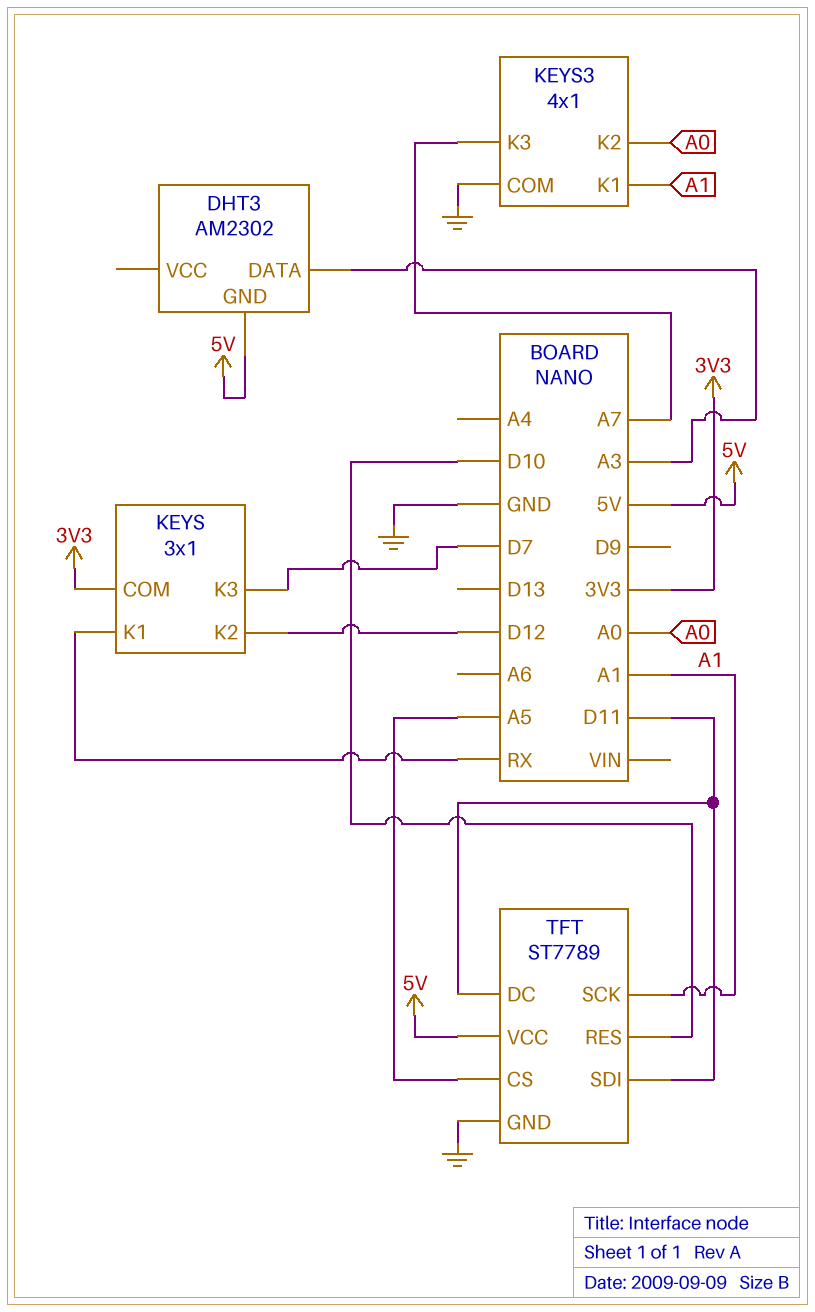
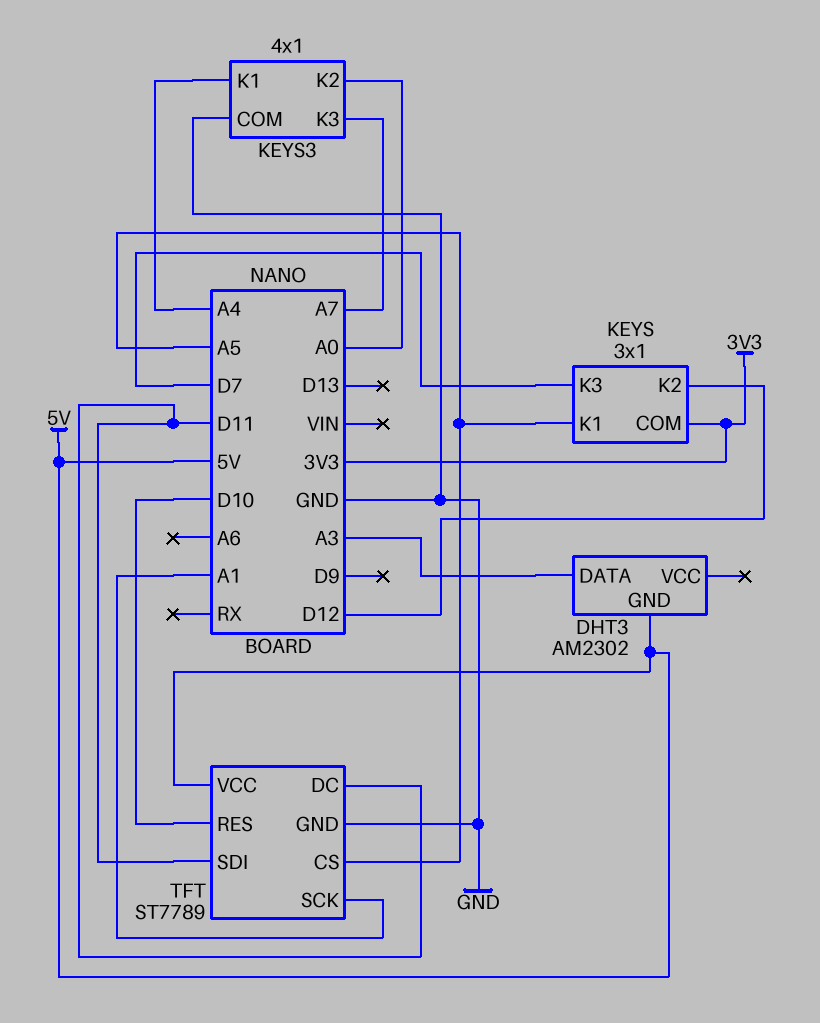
KEYS pin K1: RX -> A5
KEYS3 pin K1: A1 -> A4

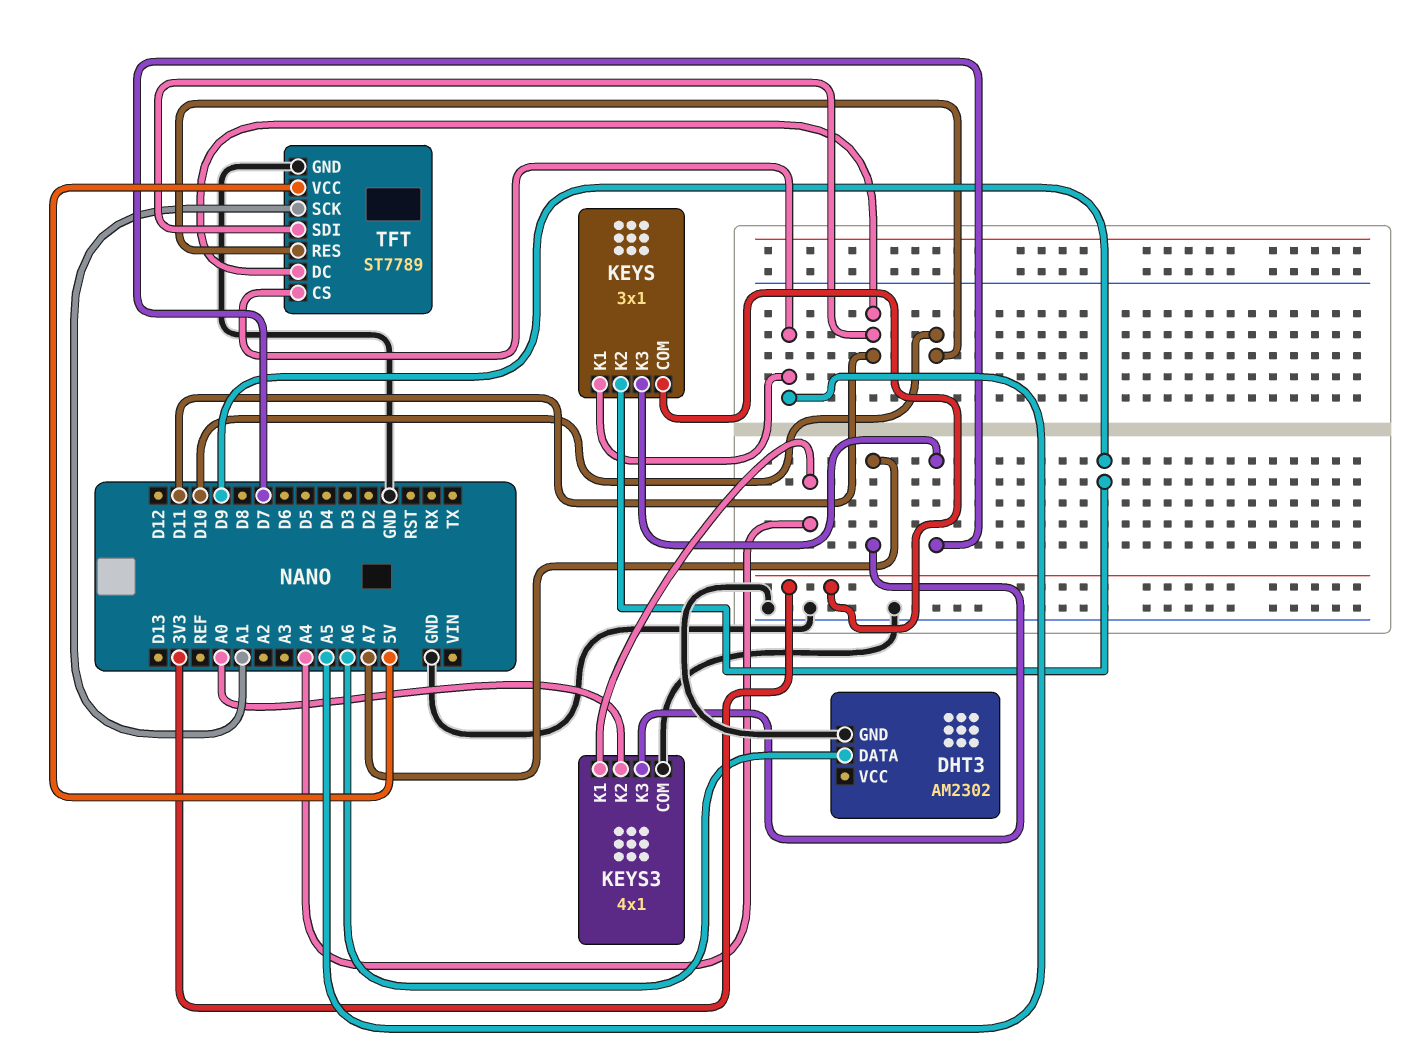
DHT3 pin DATA: A3 -> A6
DHT3 pin GND: 5V -> GND
KEYS pin K2: D12 -> D9

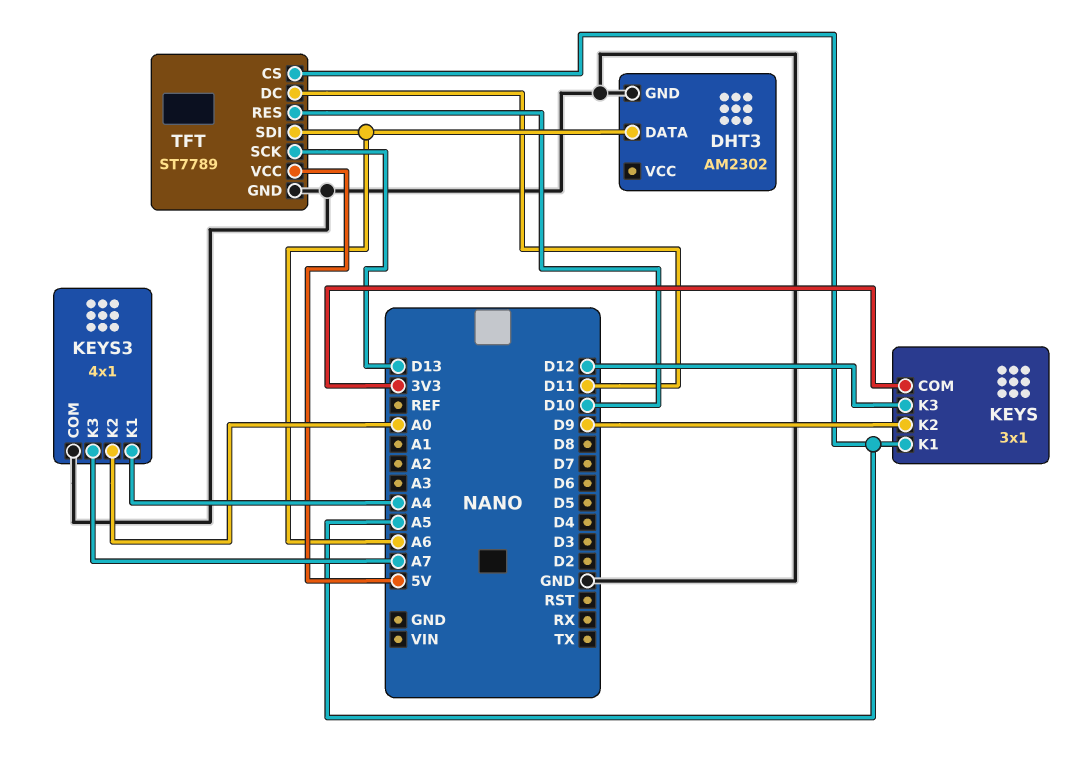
KEYS pin K3: D7 -> D12
TFT pin SCK: A1 -> D13
TFT pin SDI: D11 -> A6

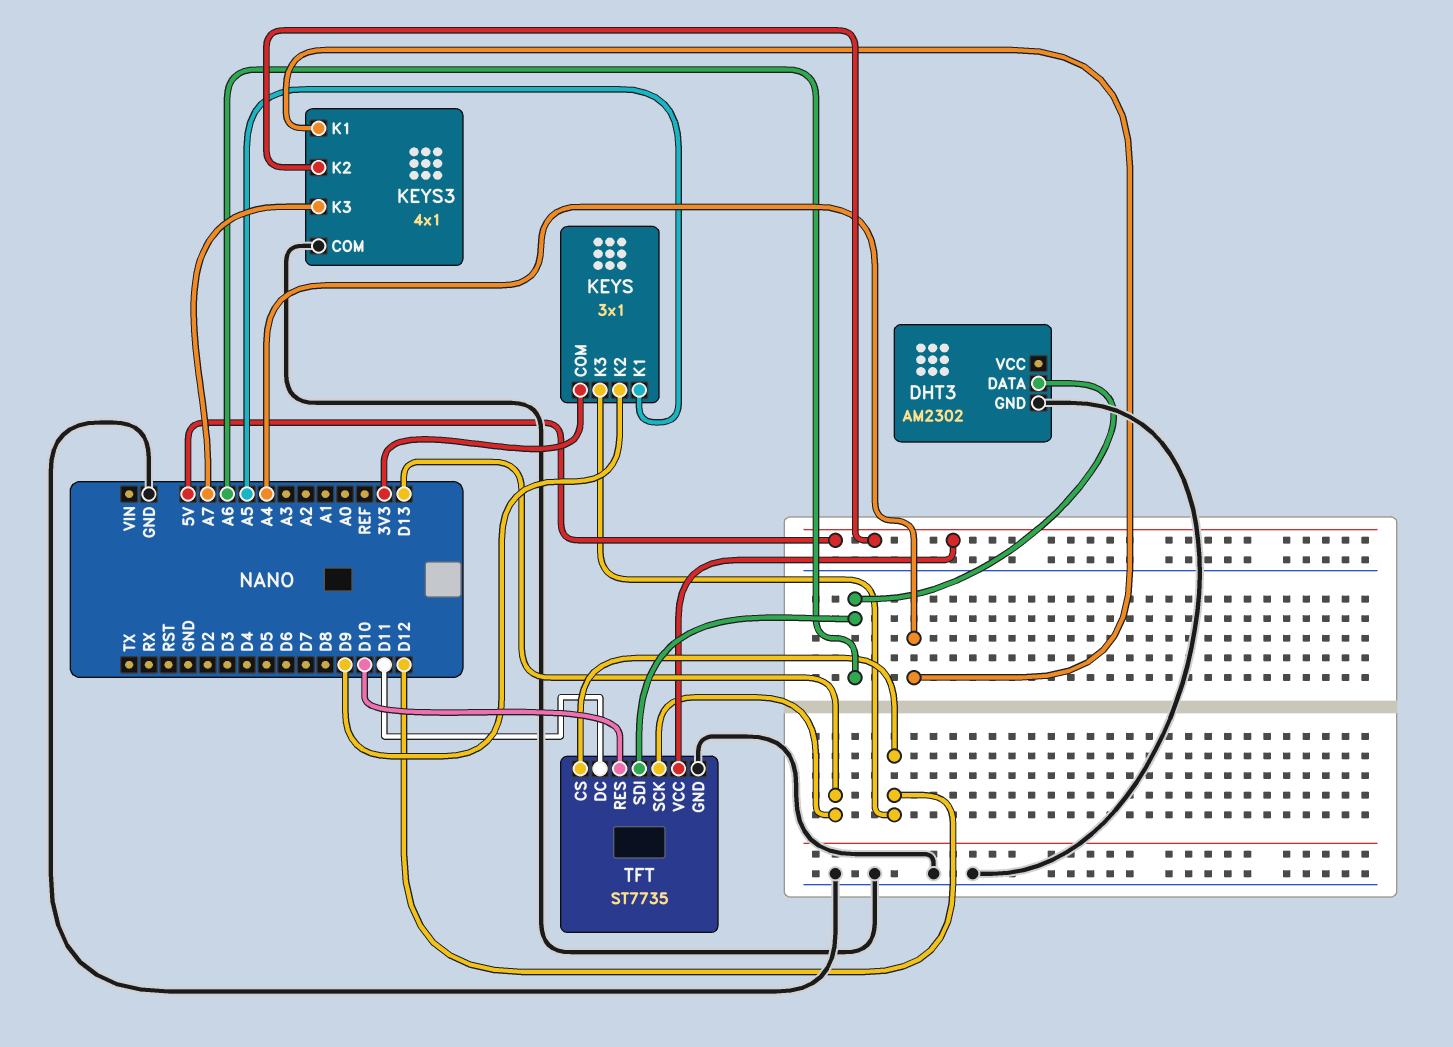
KEYS3 pin K2: A0 -> 5V
TFT: ST7789 -> ST7735
TFT pin CS: A5 -> D12

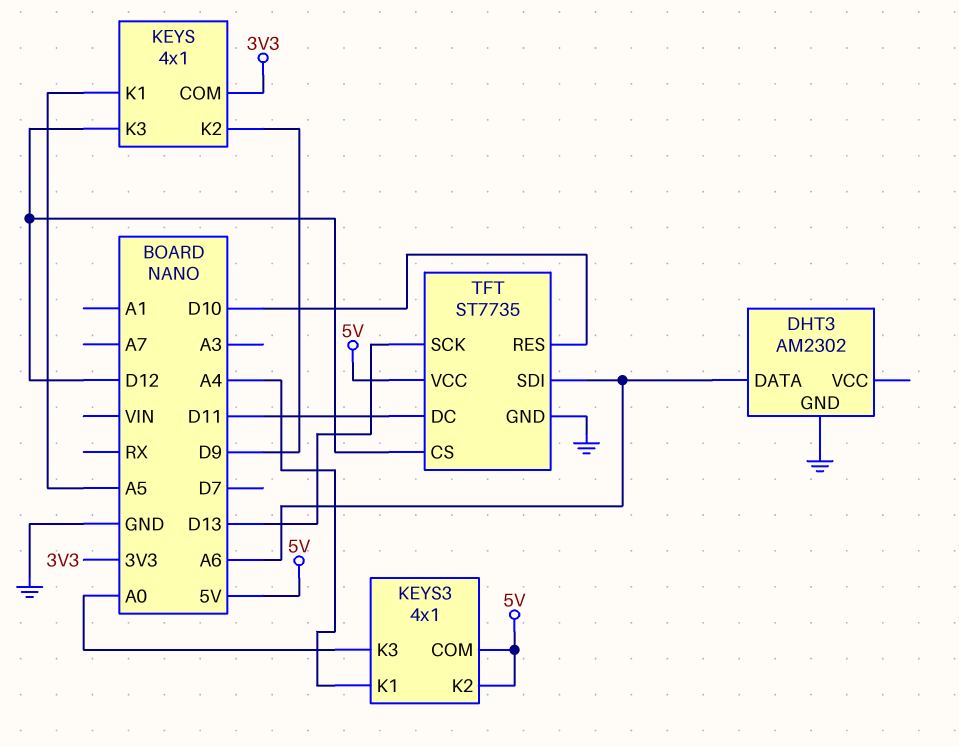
KEYS: 3x1 -> 4x1
KEYS3 pin COM: GND -> 5V
KEYS3 pin K3: A7 -> A0

